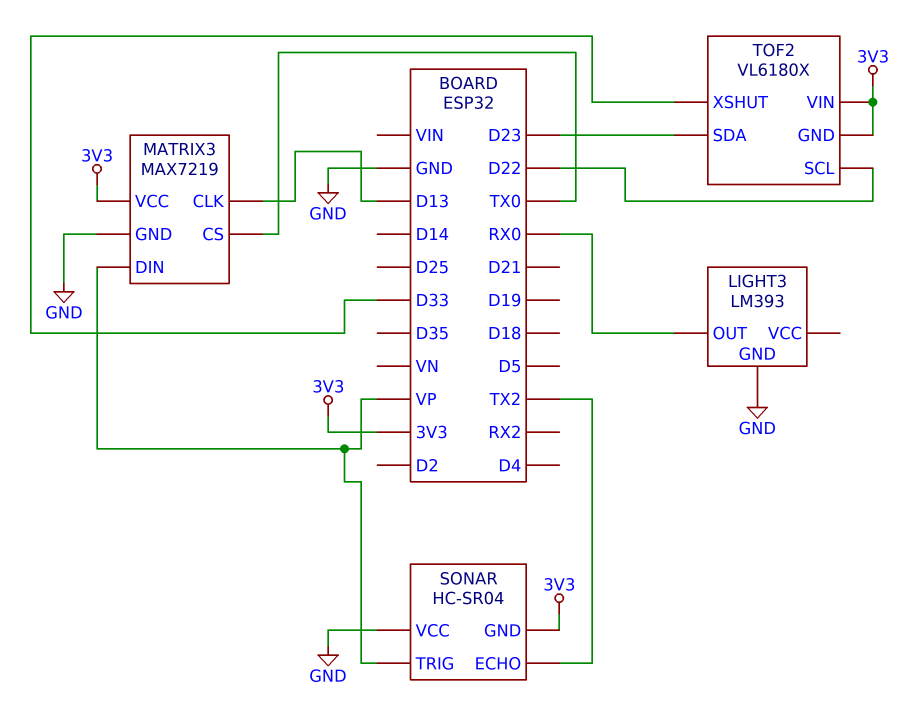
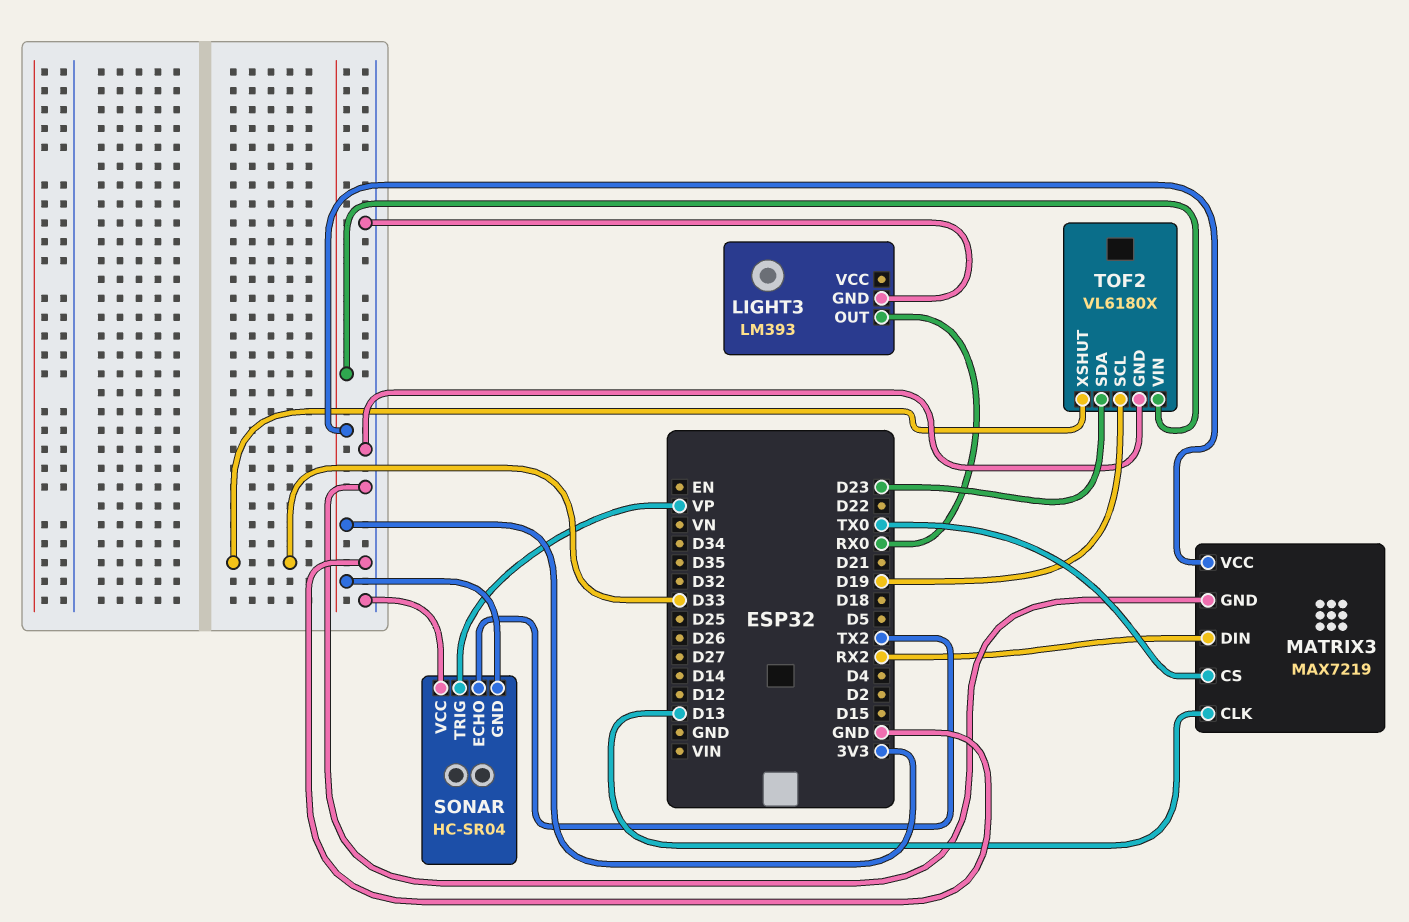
MATRIX3 pin DIN: VP -> RX2
TOF2 pin GND: 3V3 -> GND
TOF2 pin SCL: D22 -> D19

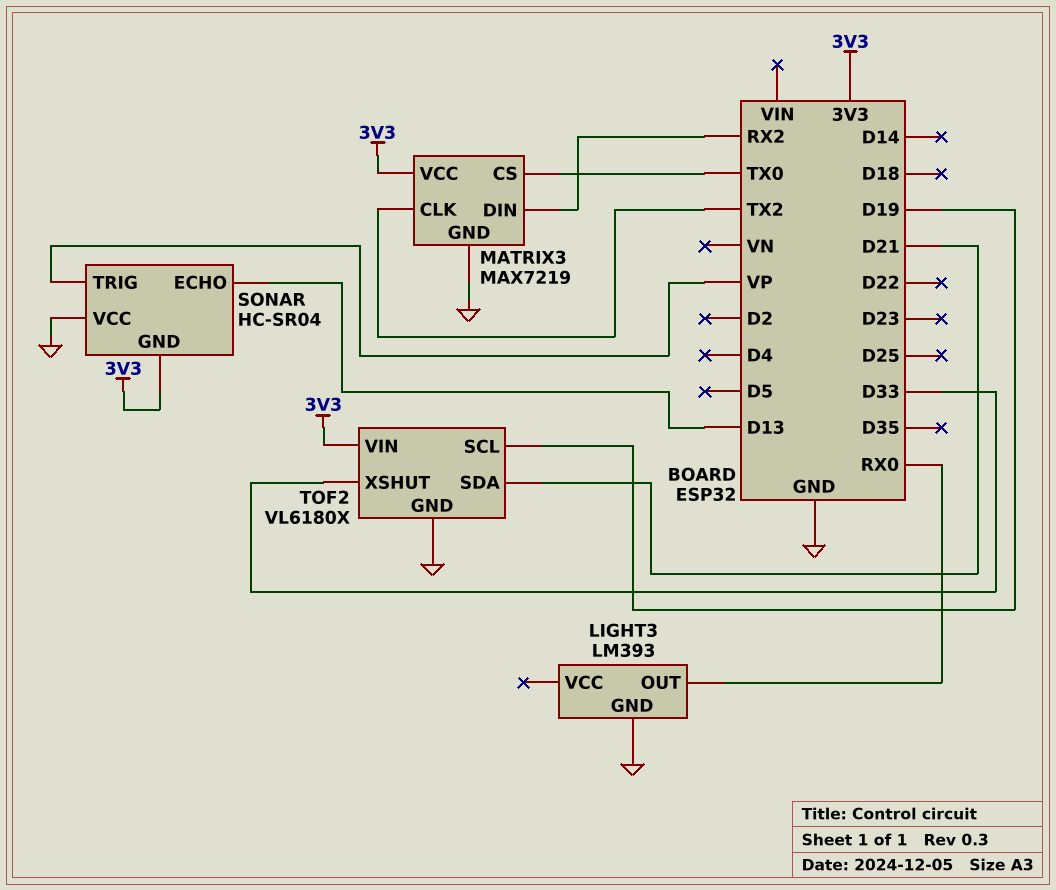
MATRIX3 pin CLK: D13 -> TX2
SONAR pin ECHO: TX2 -> D13
TOF2 pin SDA: D23 -> D21

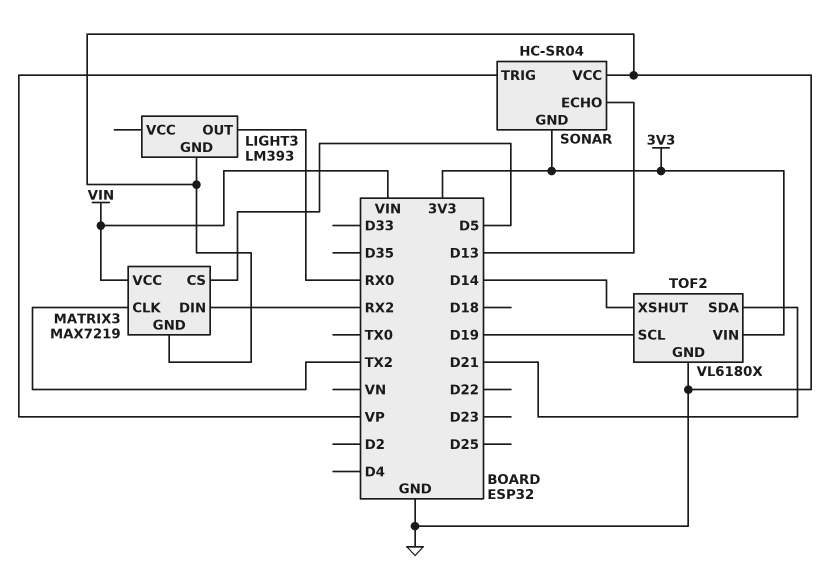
MATRIX3 pin CS: TX0 -> D5
MATRIX3 pin VCC: 3V3 -> VIN
TOF2 pin XSHUT: D33 -> D14

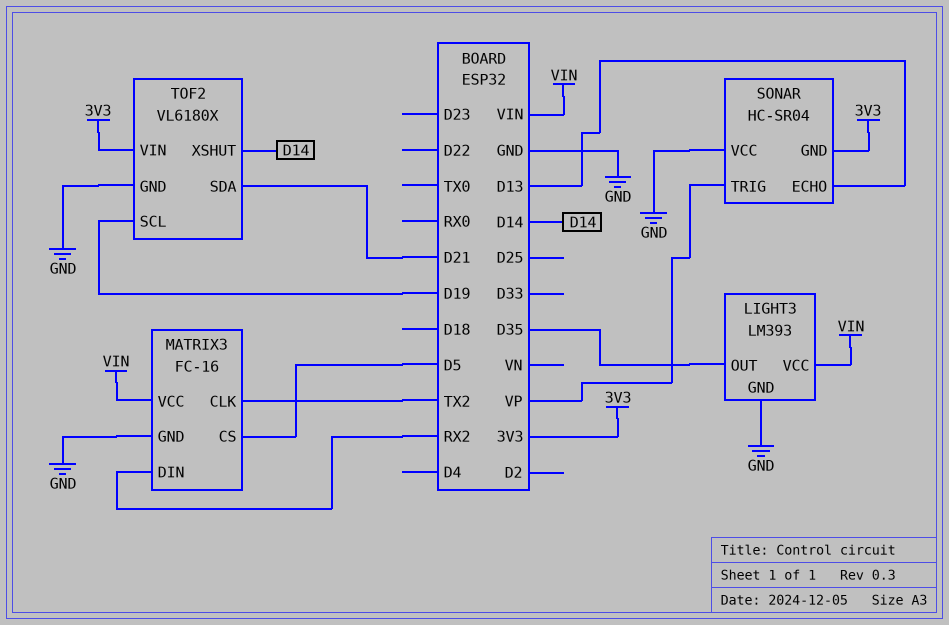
LIGHT3 pin OUT: RX0 -> D35
LIGHT3 pin VCC: none -> VIN
MATRIX3: MAX7219 -> FC-16

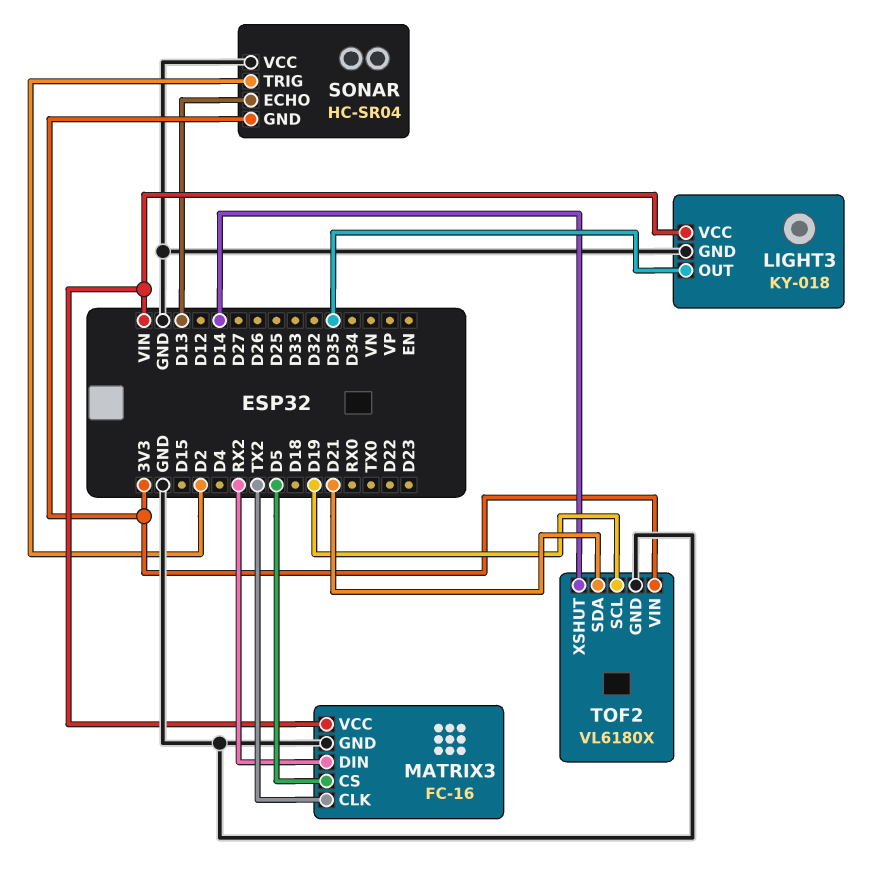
LIGHT3: LM393 -> KY-018
SONAR pin TRIG: VP -> D2

